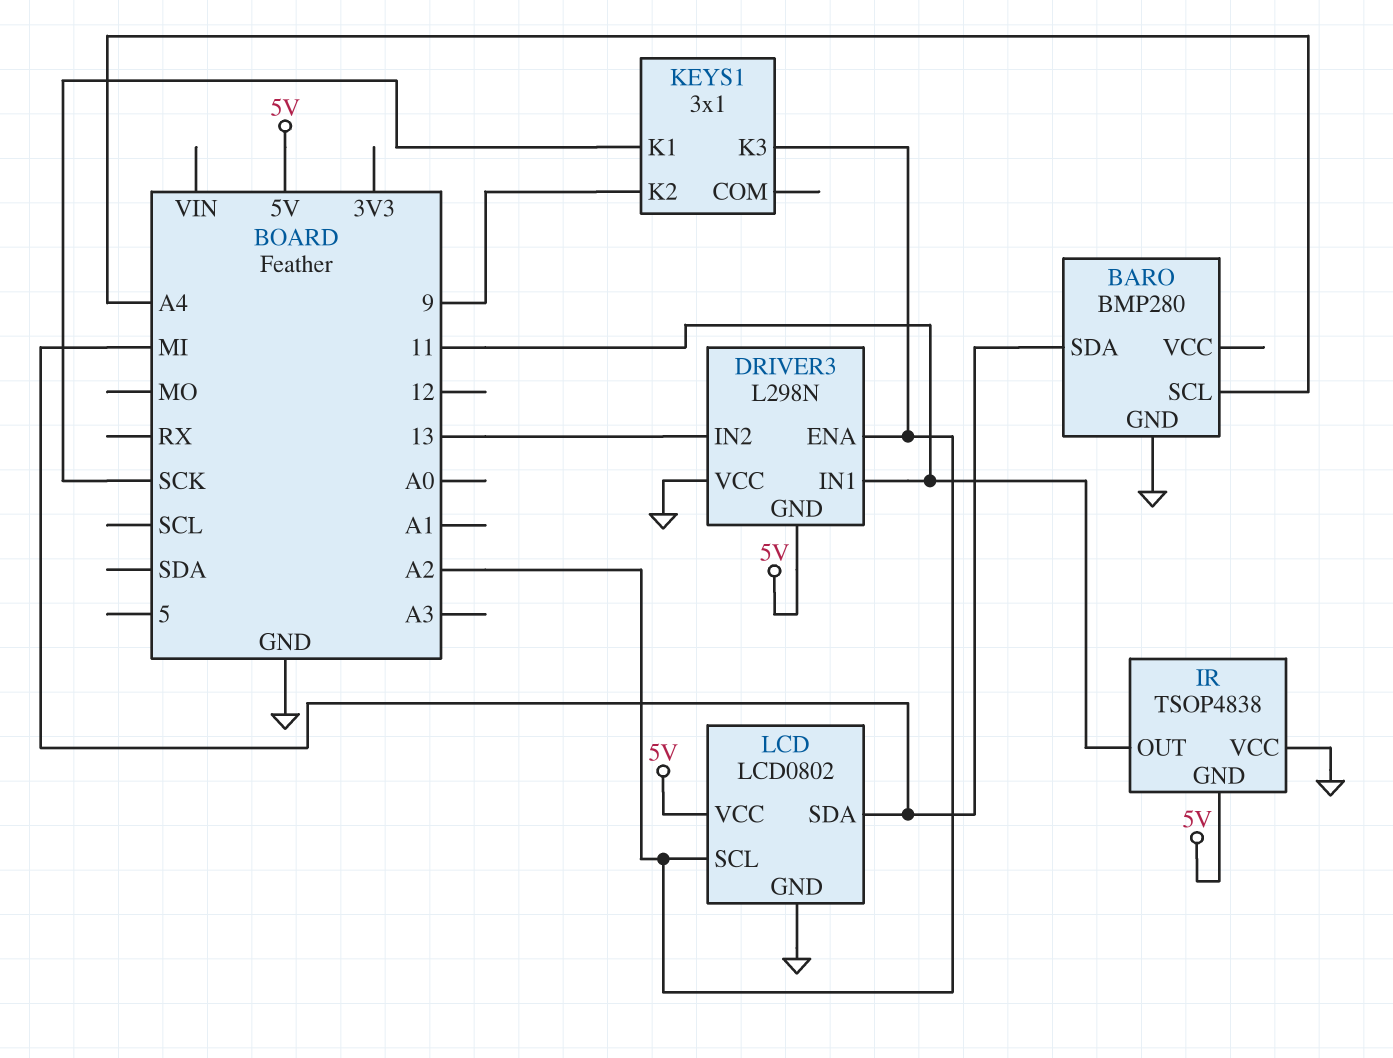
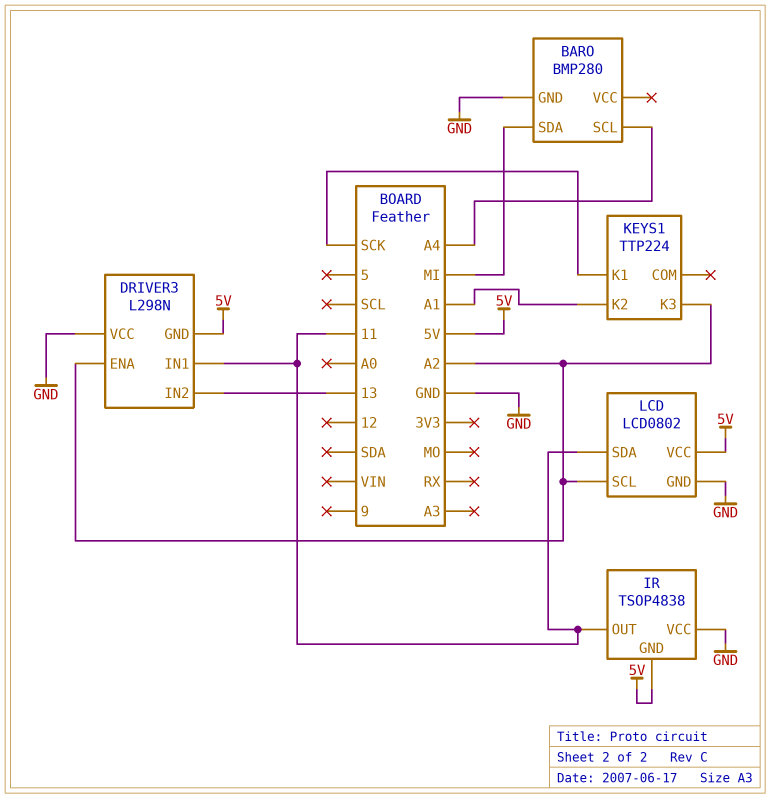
KEYS1: 3x1 -> TTP224
KEYS1 pin K2: 9 -> A1
LCD pin SDA: MI -> 11

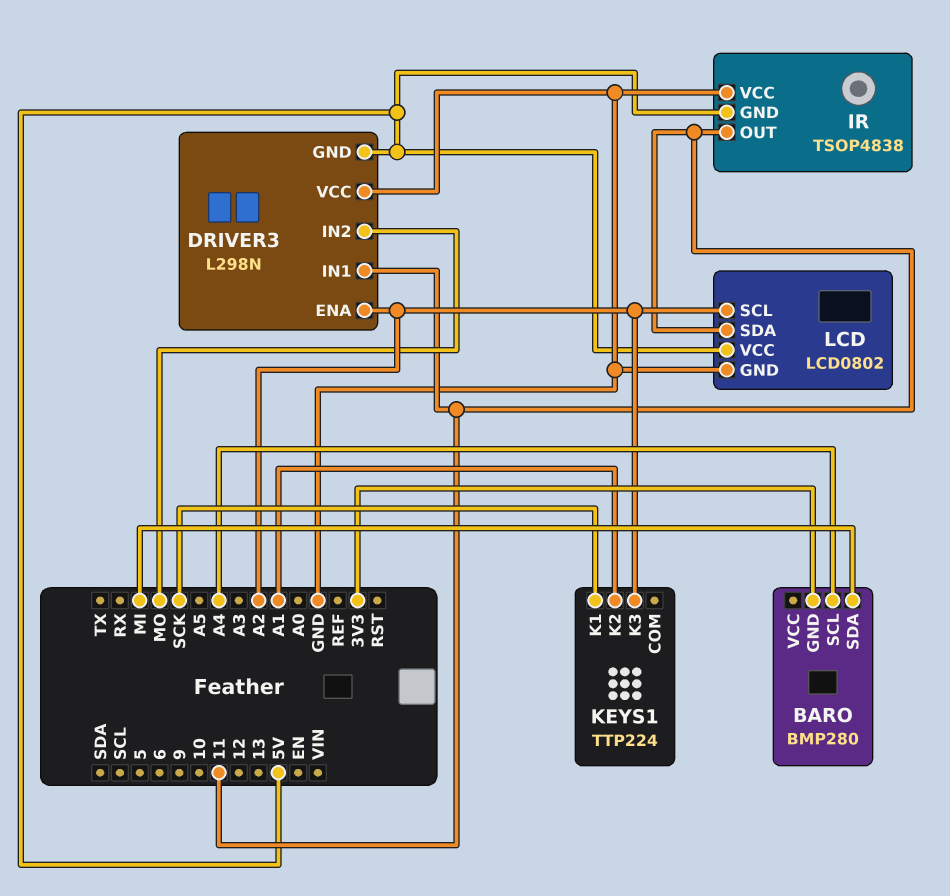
BARO pin GND: GND -> 3V3
DRIVER3 pin IN2: 13 -> MO

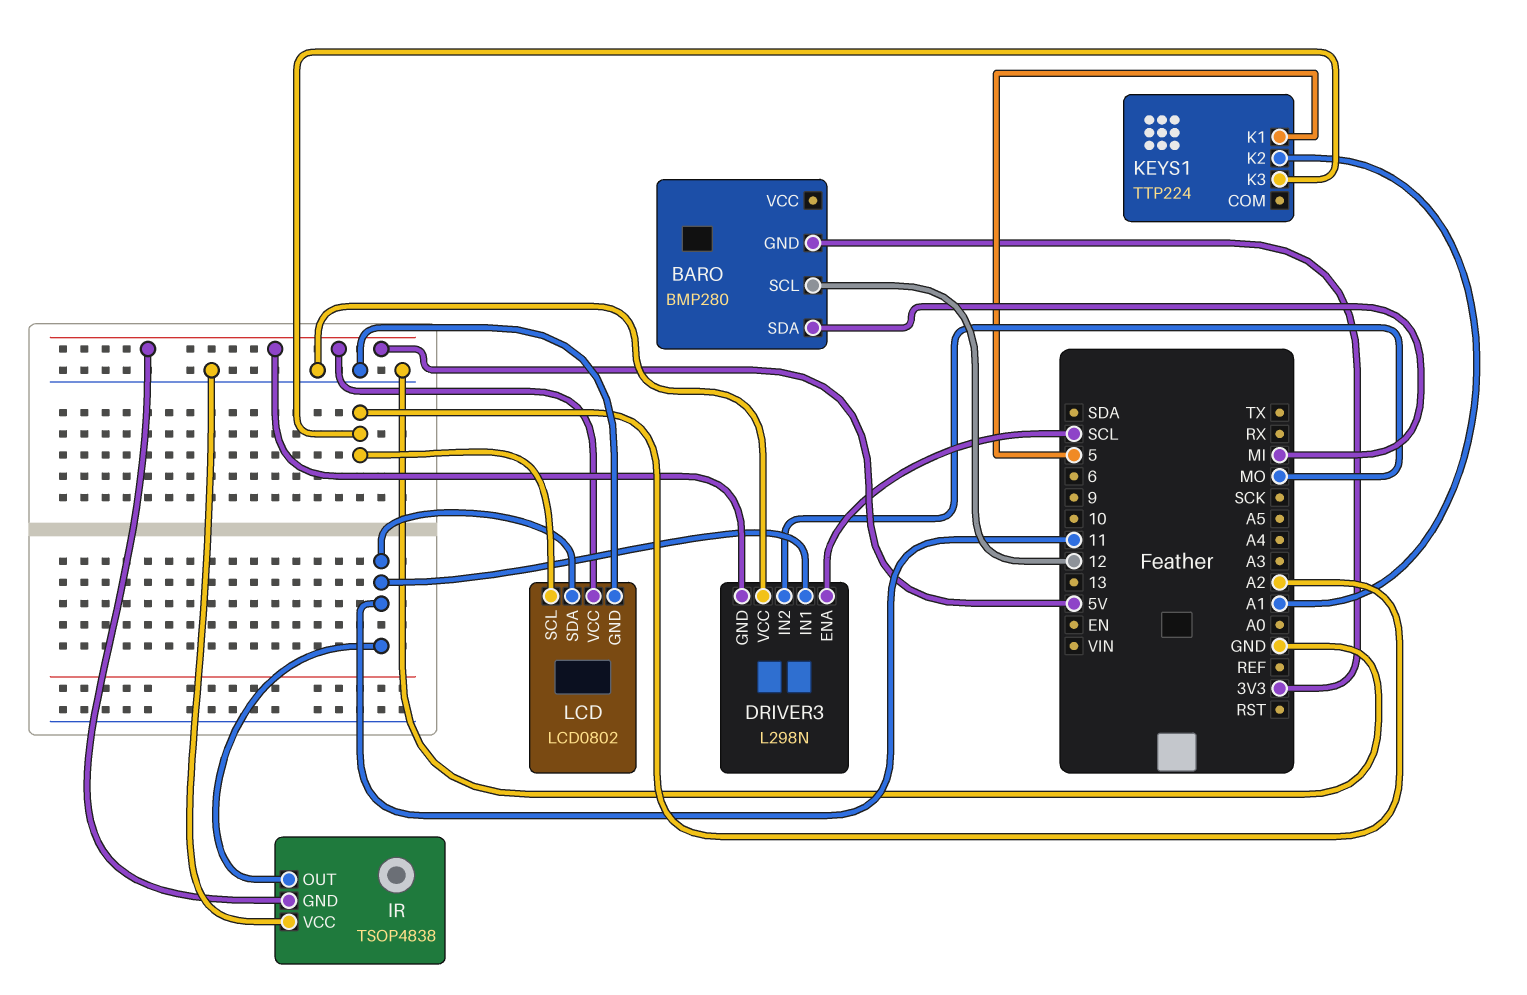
BARO pin SCL: A4 -> 12
DRIVER3 pin ENA: A2 -> SCL
KEYS1 pin K1: SCK -> 5

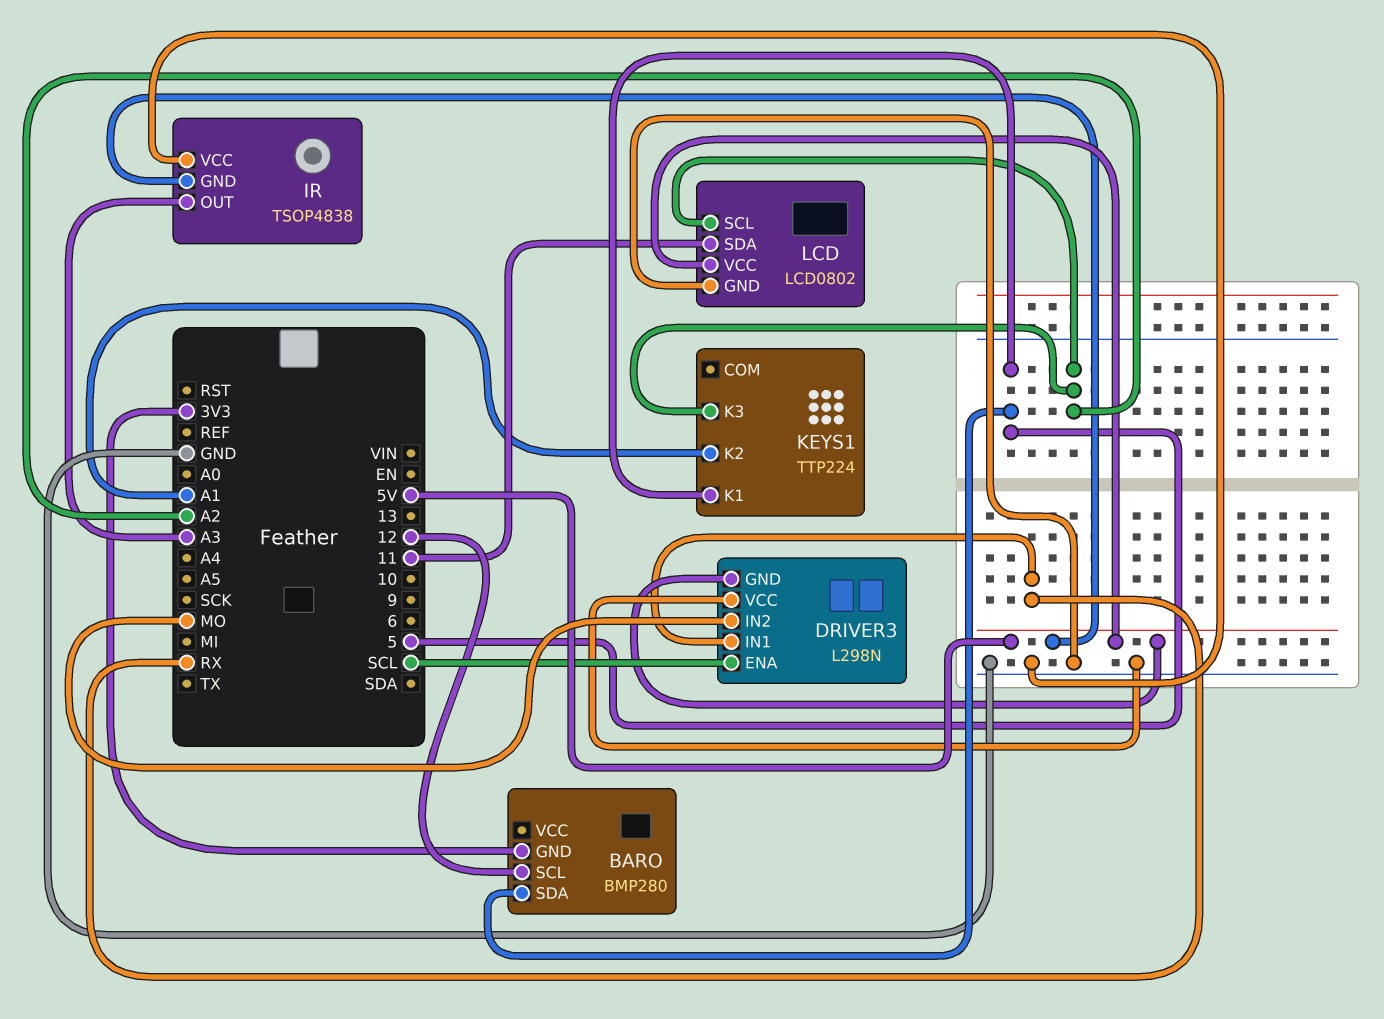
BARO pin SDA: MI -> 5
DRIVER3 pin IN1: 11 -> RX
IR pin OUT: 11 -> A3

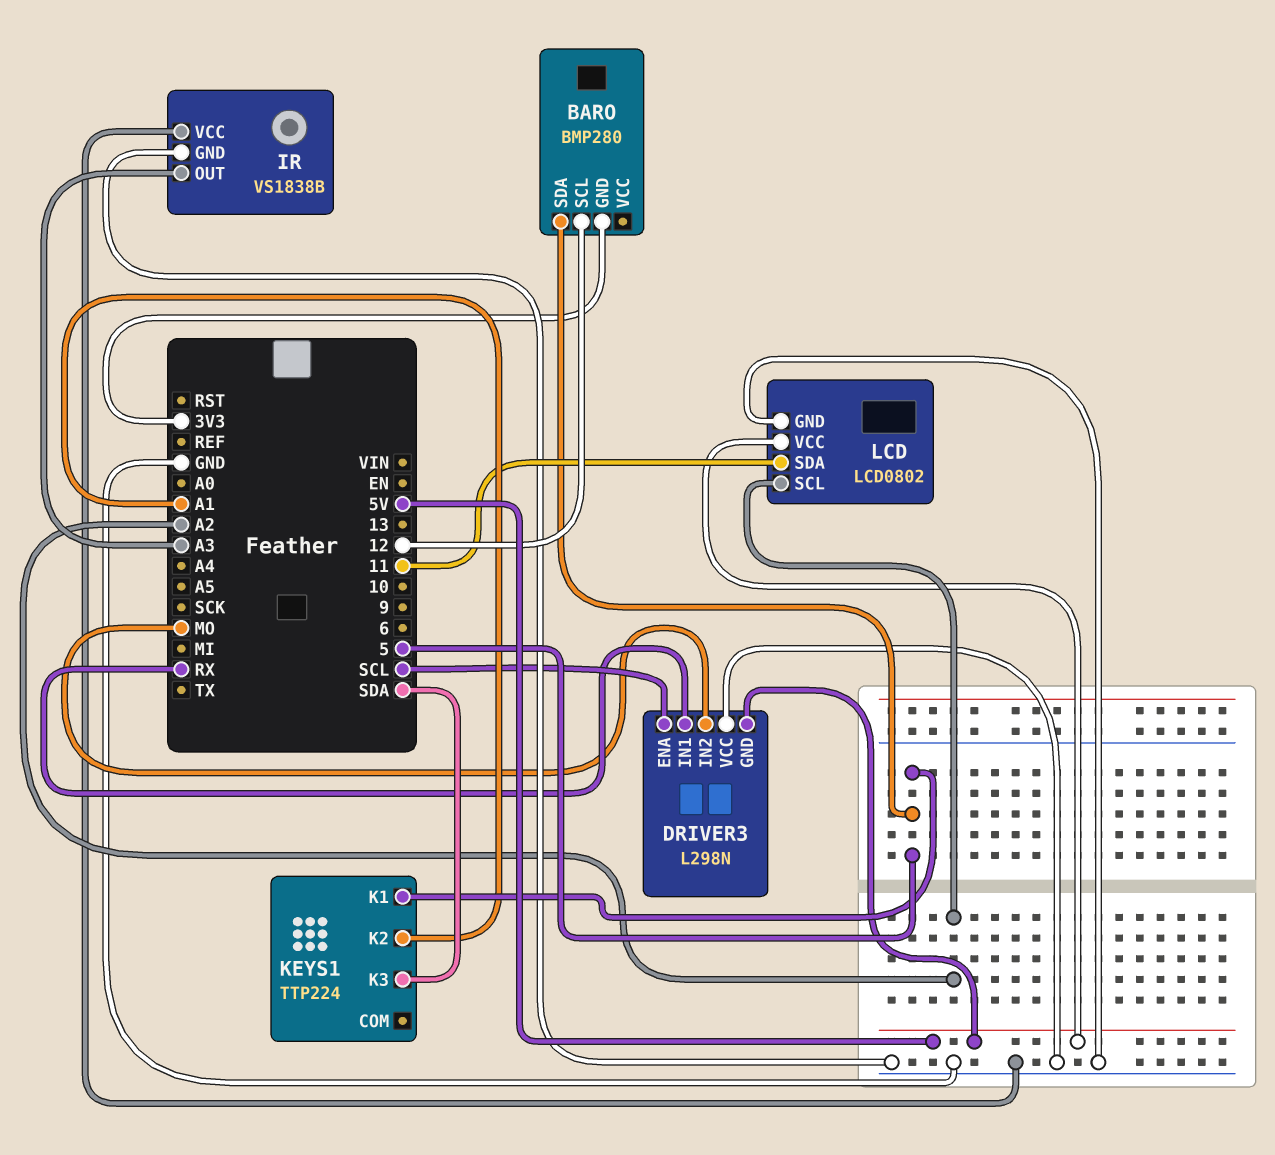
IR: TSOP4838 -> VS1838B
IR pin GND: 5V -> GND
KEYS1 pin K3: A2 -> SDA

